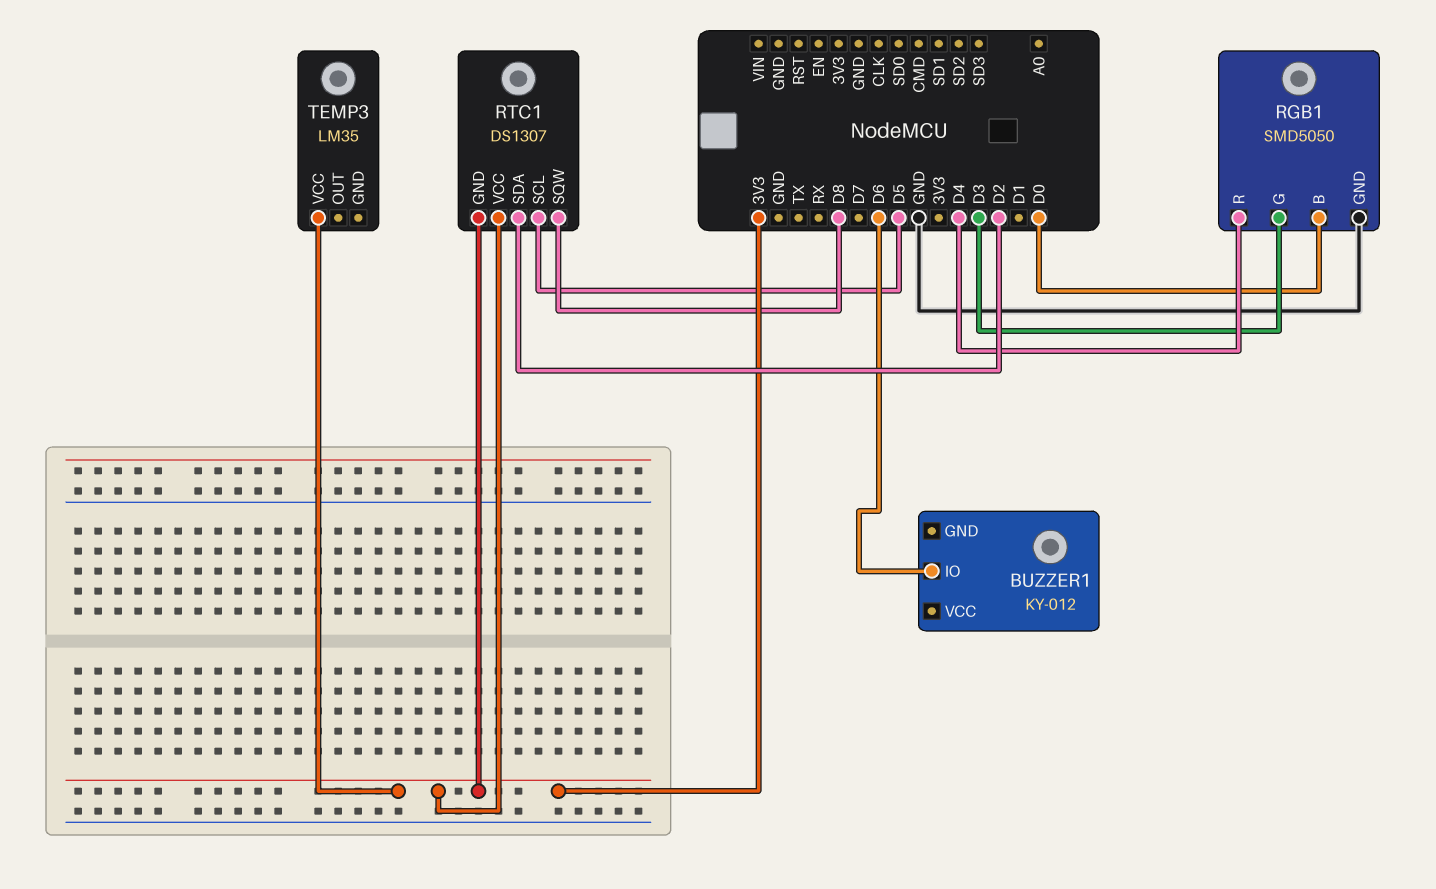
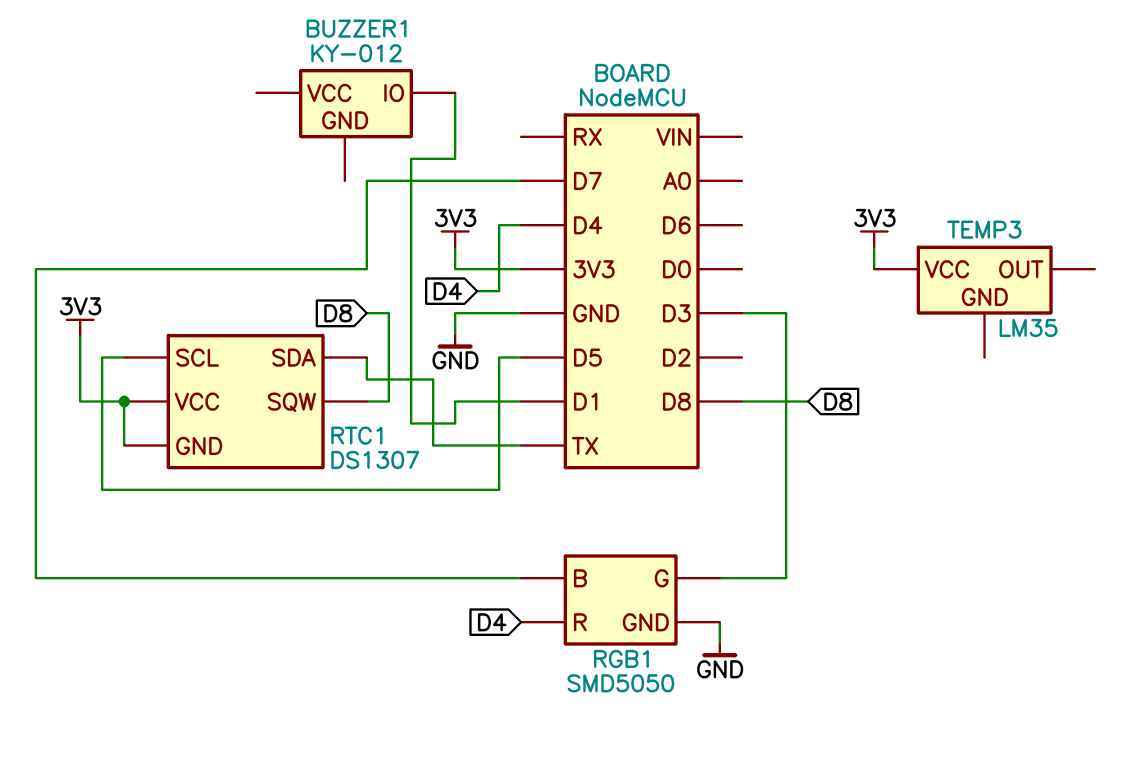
BUZZER1 pin IO: D6 -> D1
RGB1 pin B: D0 -> D7
RTC1 pin SDA: D2 -> TX

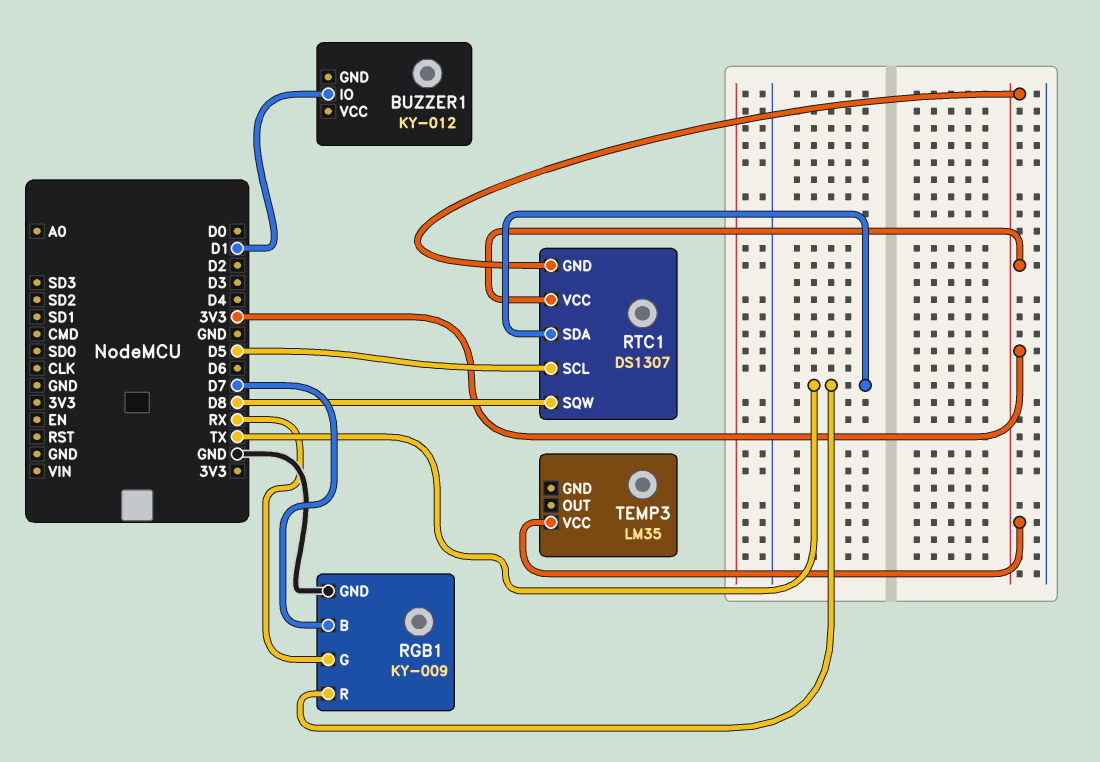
RGB1: SMD5050 -> KY-009
RGB1 pin G: D3 -> RX
RGB1 pin R: D4 -> TX

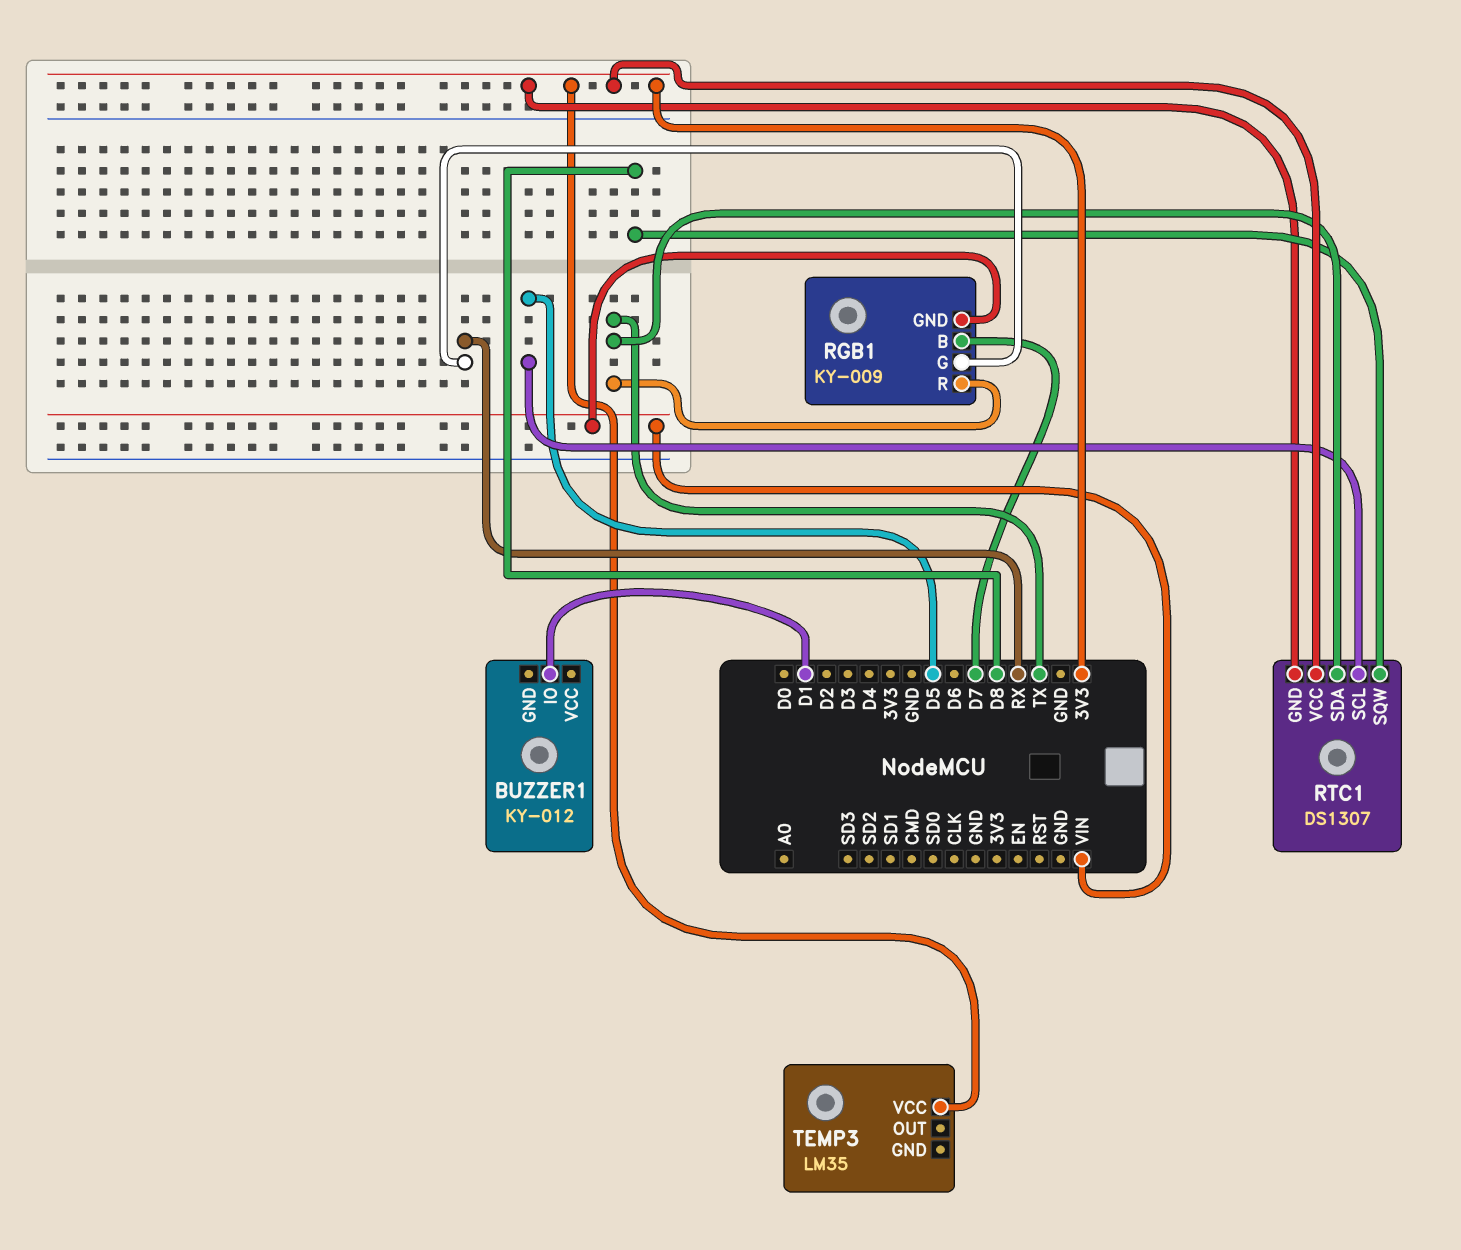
RGB1 pin GND: GND -> VIN

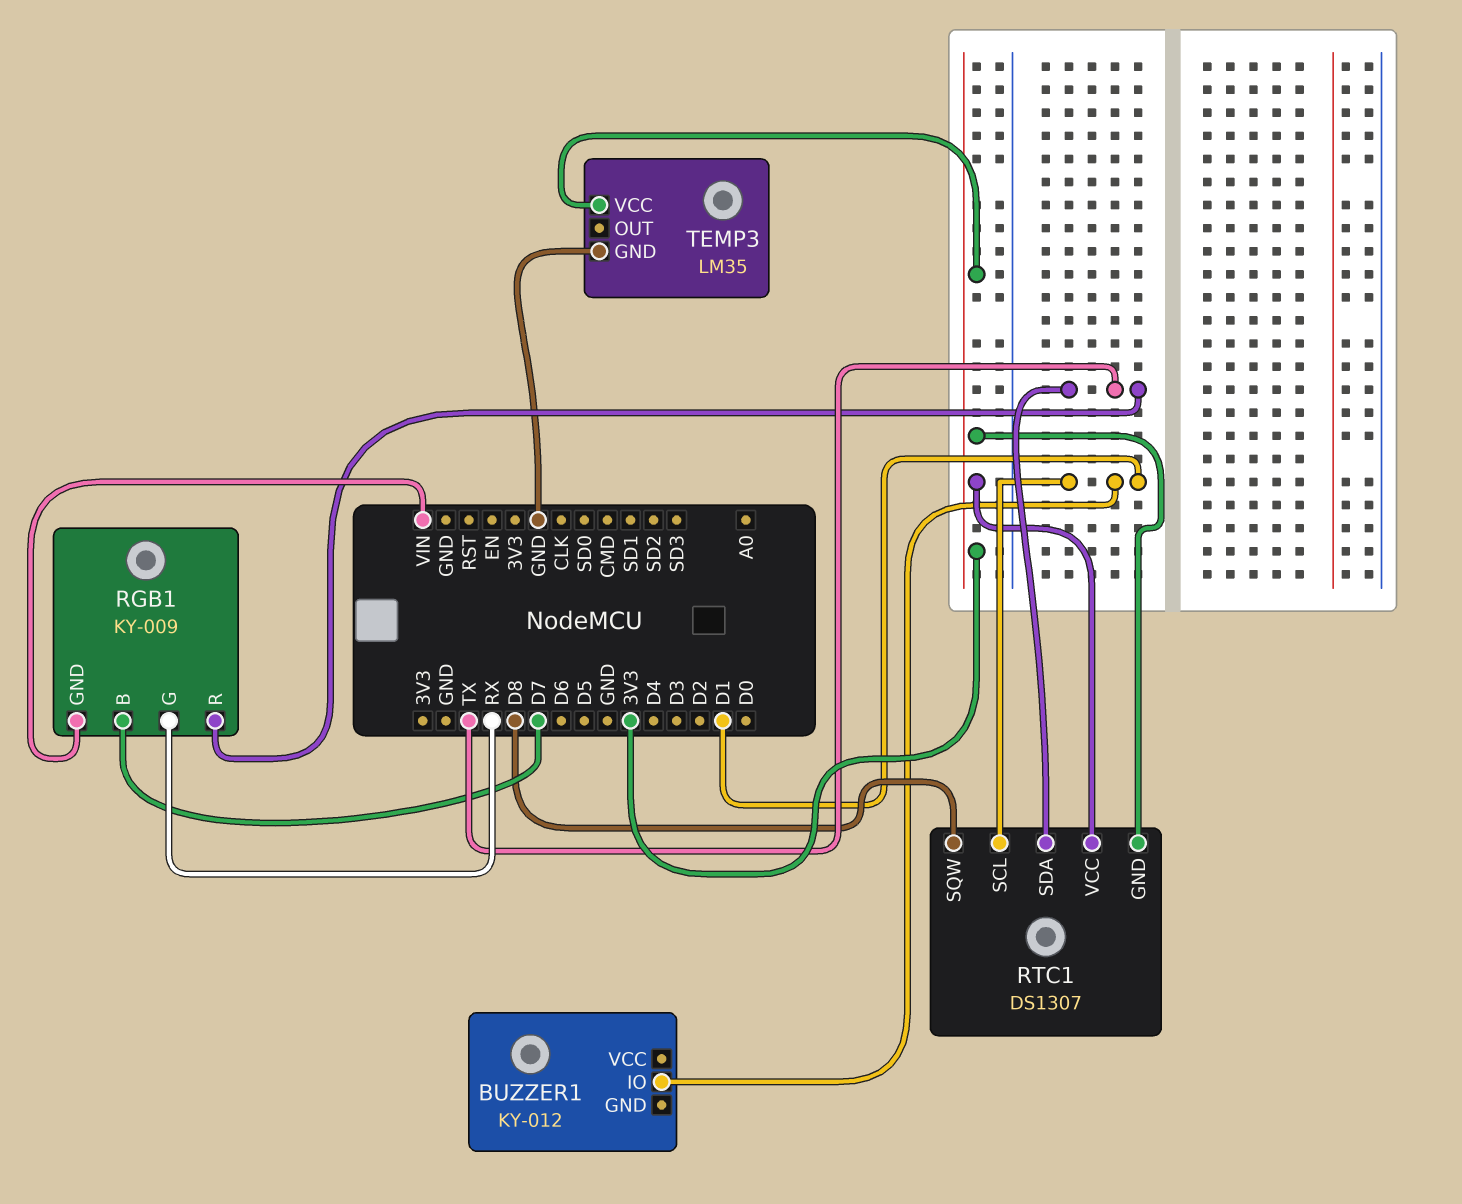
RTC1 pin SCL: D5 -> D1
TEMP3 pin GND: none -> GND

